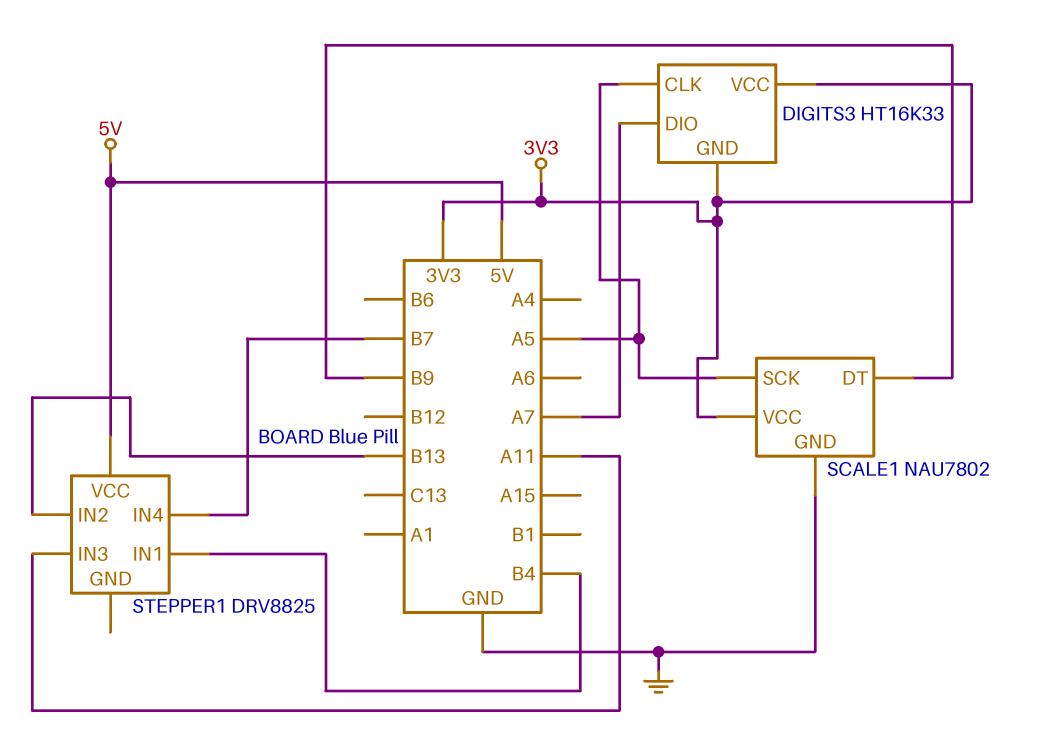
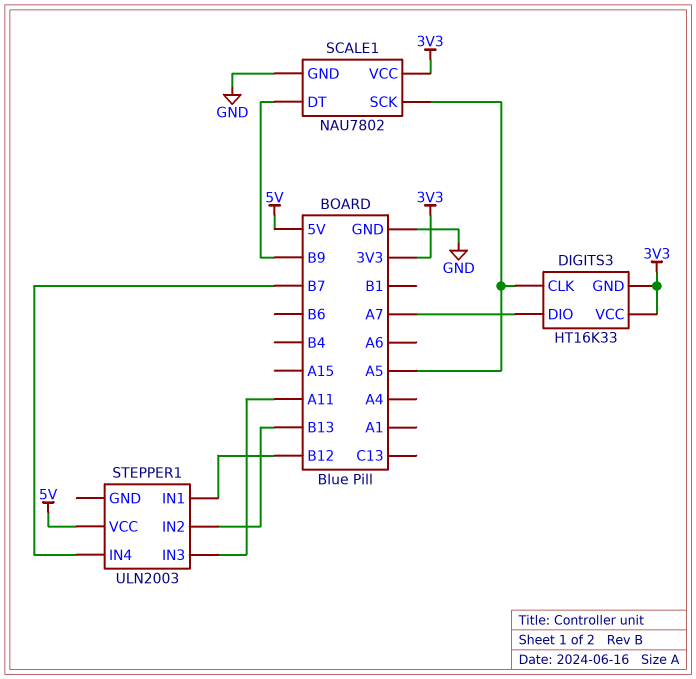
STEPPER1: DRV8825 -> ULN2003
STEPPER1 pin IN1: B4 -> B12

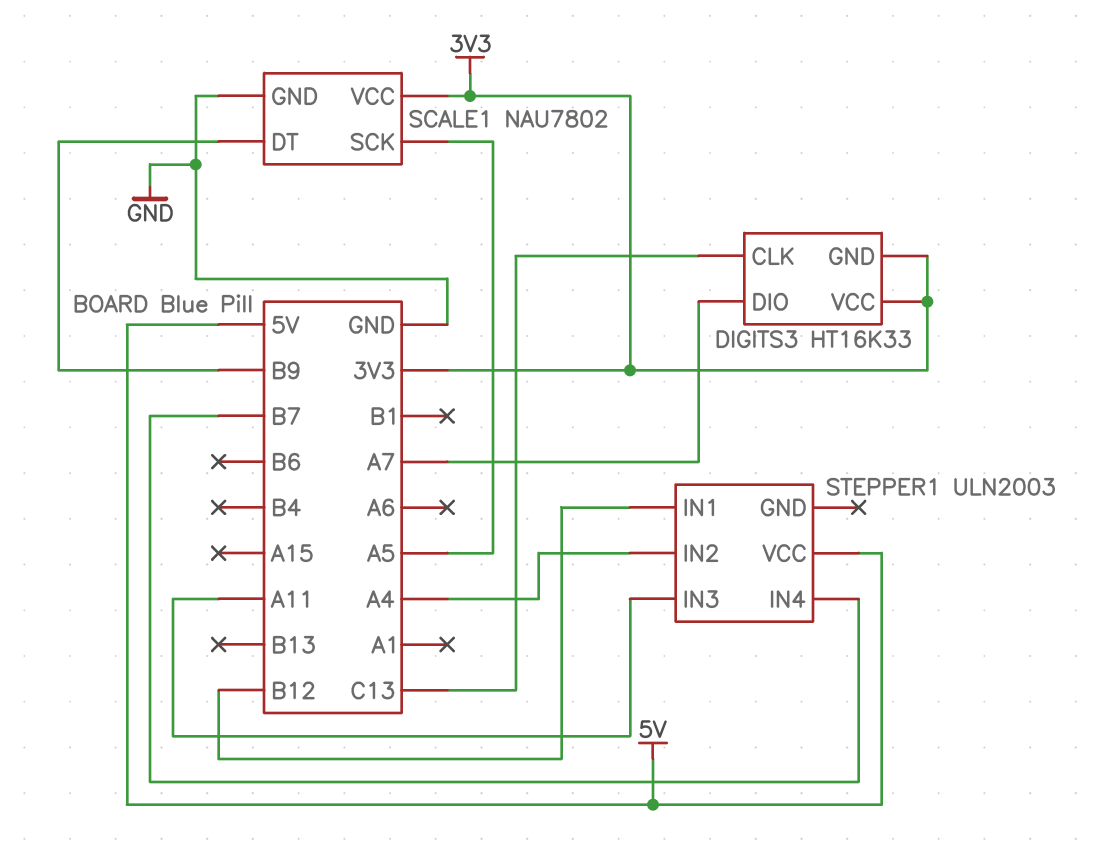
DIGITS3 pin CLK: A5 -> C13
STEPPER1 pin IN2: B13 -> A4

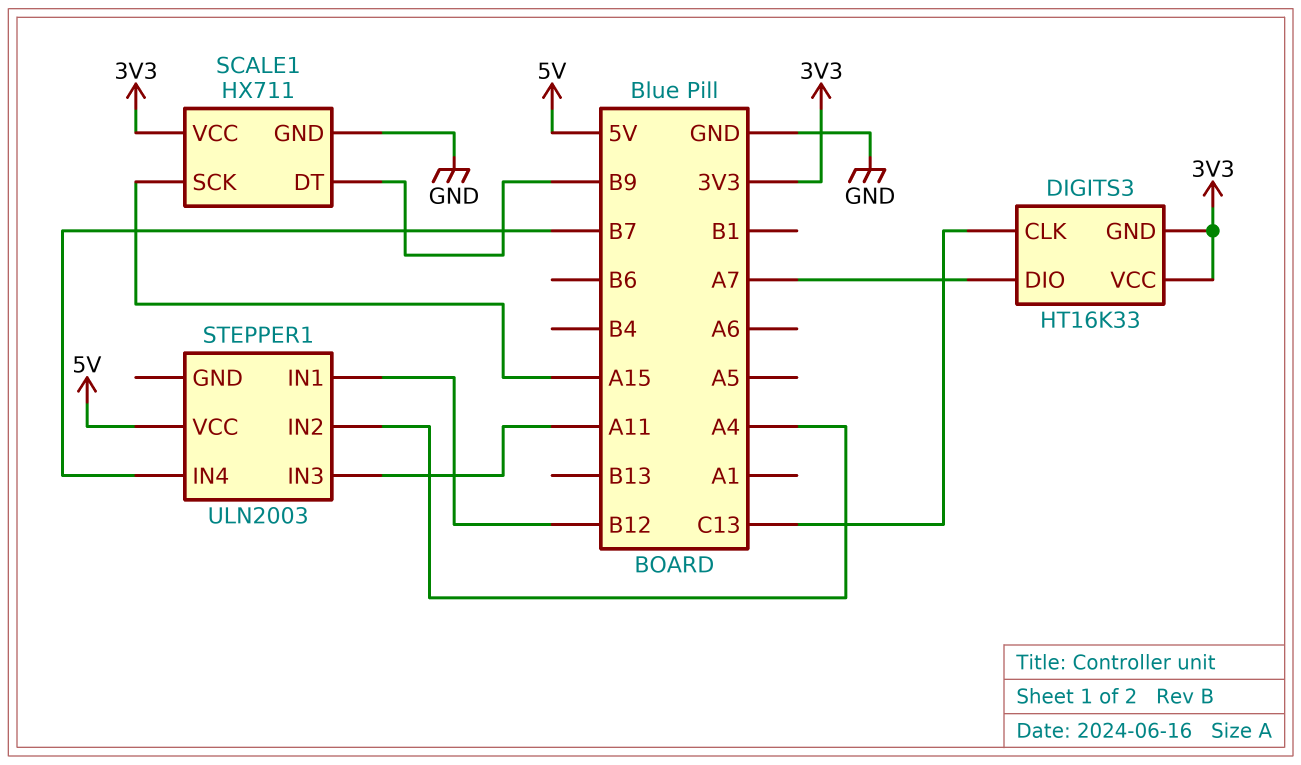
SCALE1: NAU7802 -> HX711
SCALE1 pin SCK: A5 -> A15

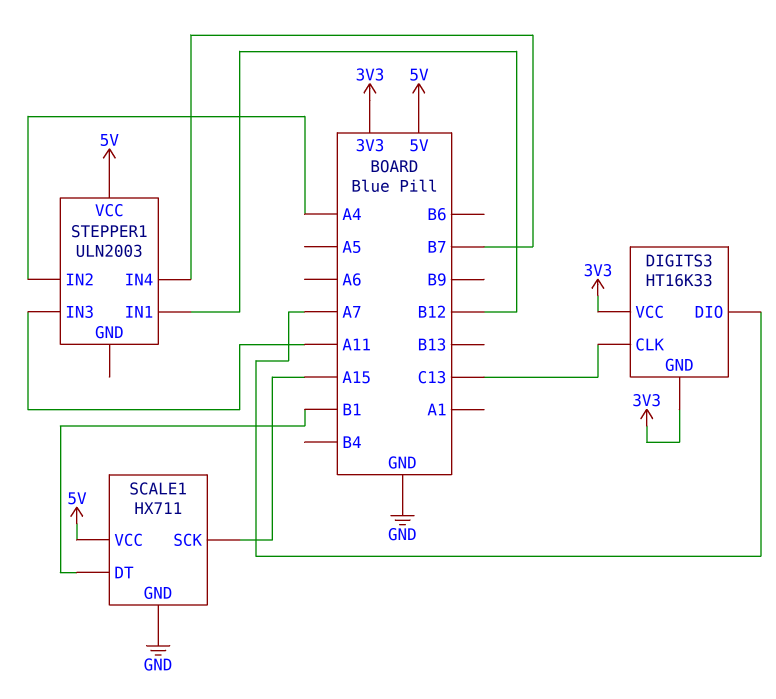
SCALE1 pin DT: B9 -> B1
SCALE1 pin VCC: 3V3 -> 5V

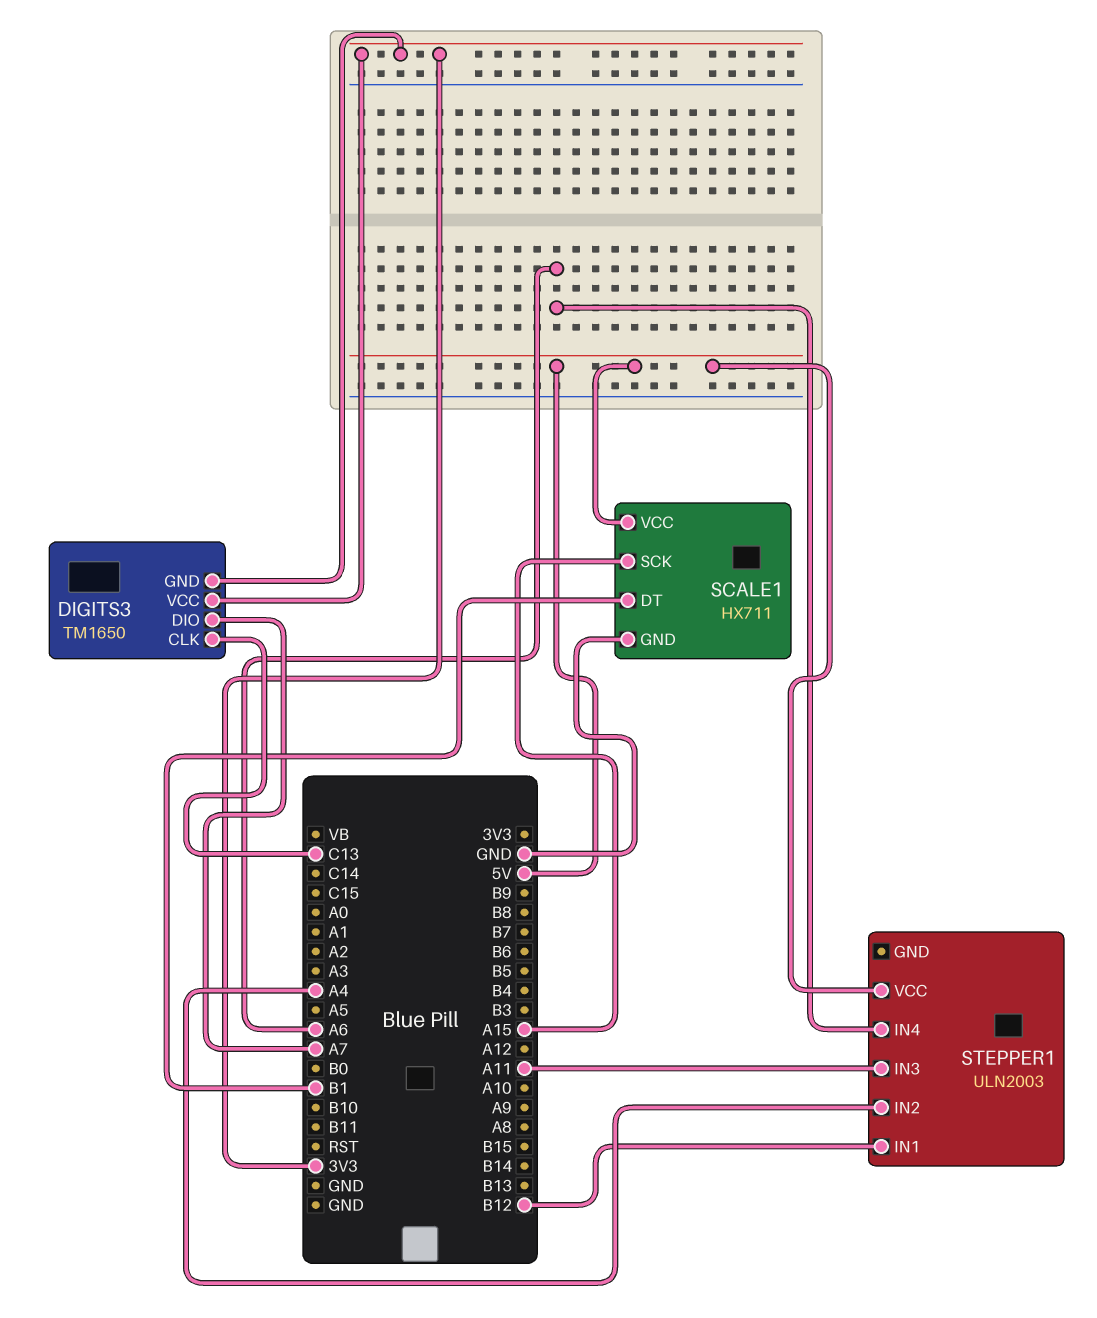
DIGITS3: HT16K33 -> TM1650
STEPPER1 pin IN4: B7 -> A6

